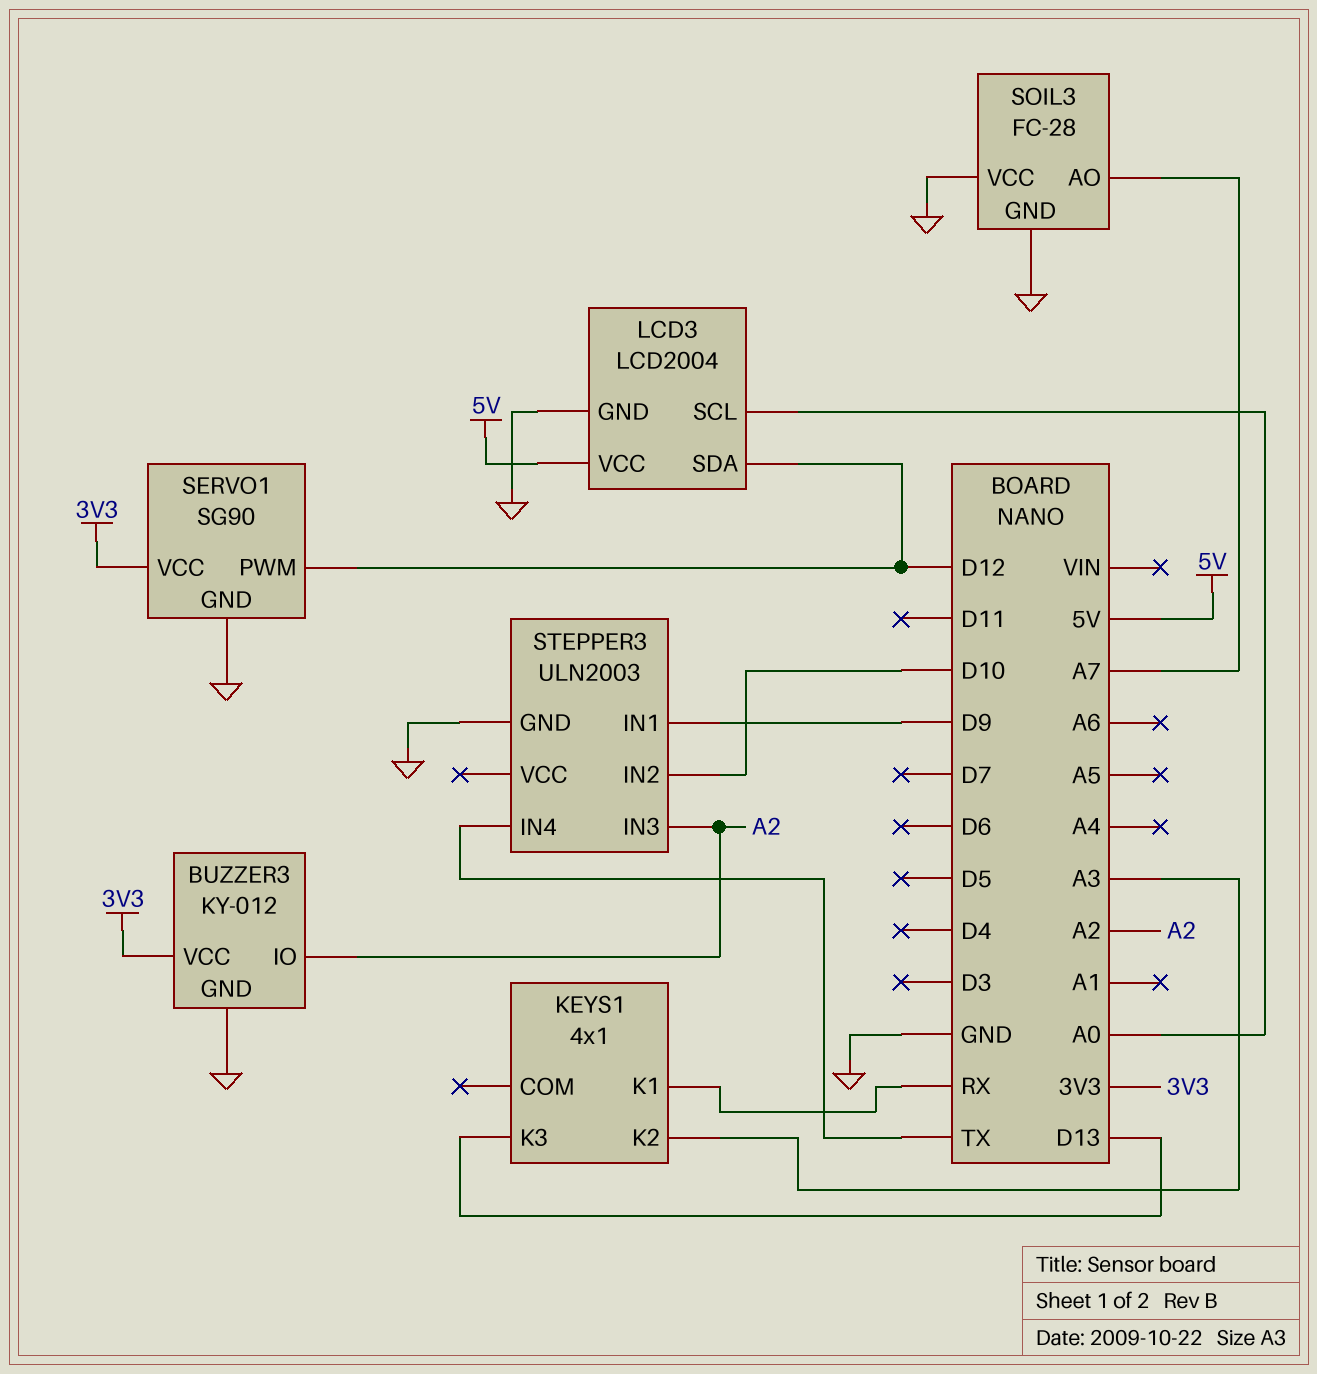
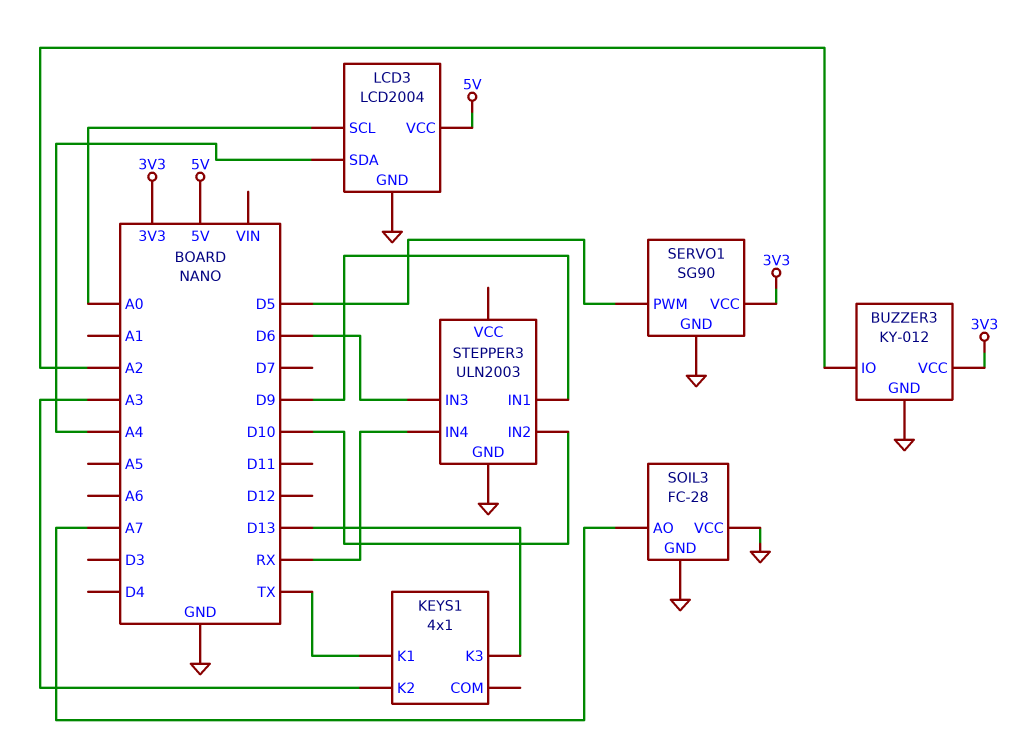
KEYS1 pin K1: RX -> TX
LCD3 pin SDA: D12 -> A4
SERVO1 pin PWM: D12 -> D5
STEPPER3 pin IN3: A2 -> D6
STEPPER3 pin IN4: TX -> RX

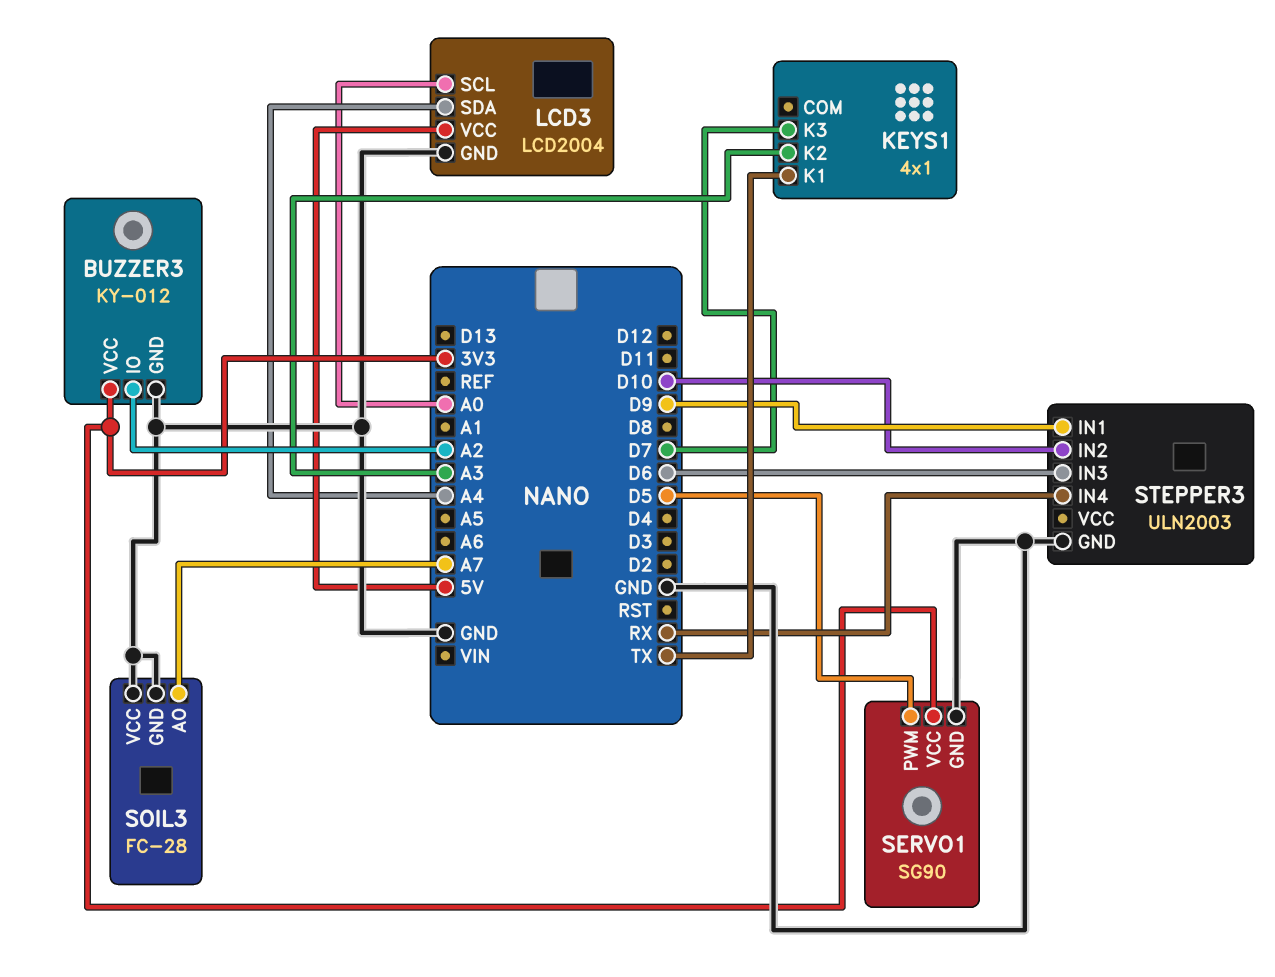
KEYS1 pin K3: D13 -> D7

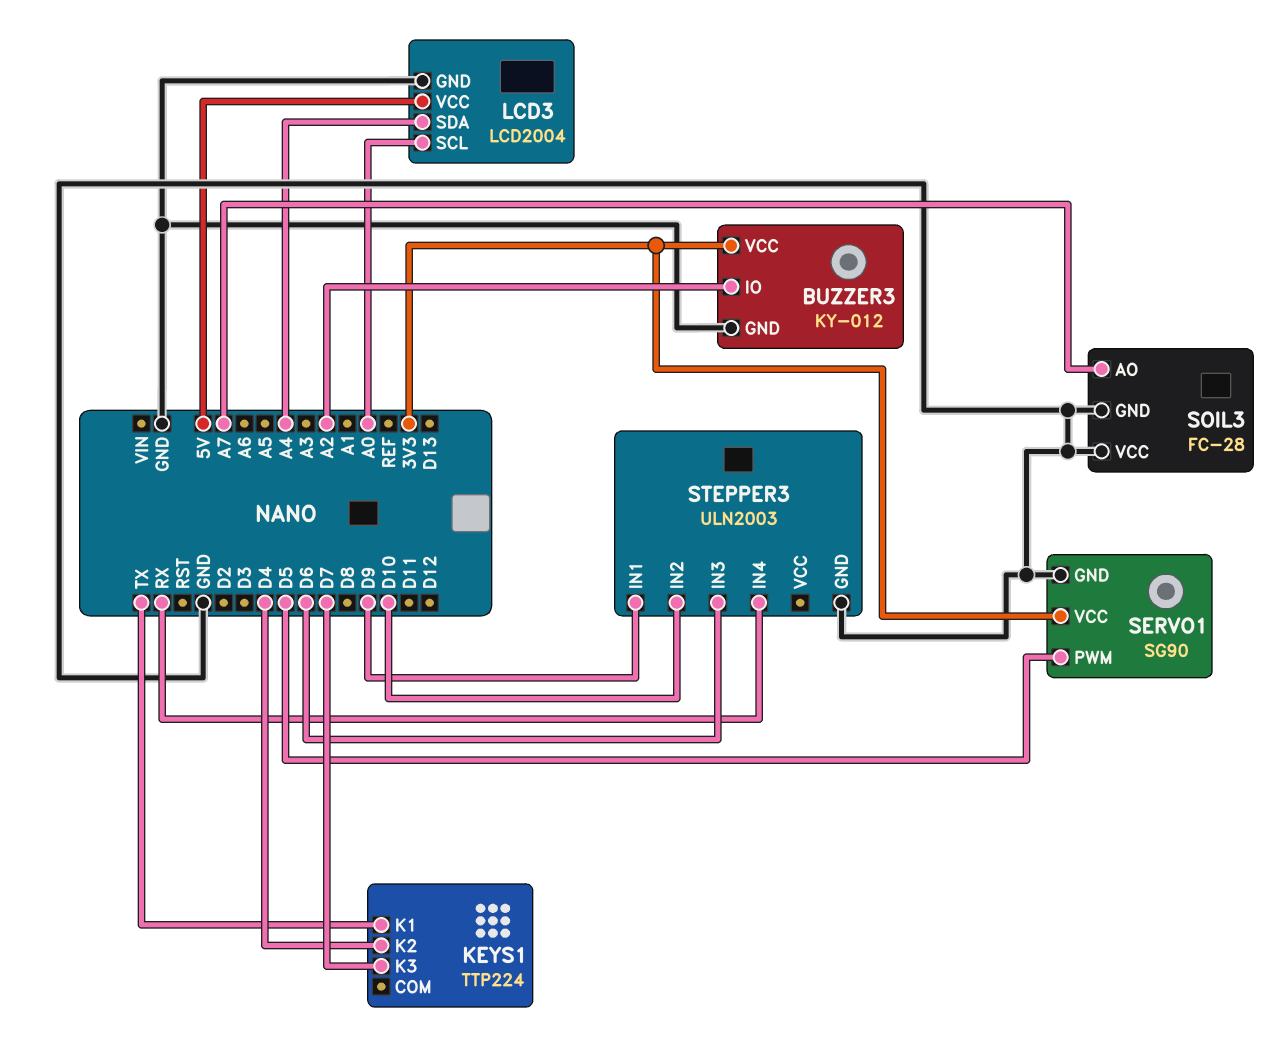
KEYS1: 4x1 -> TTP224
KEYS1 pin K2: A3 -> D4

